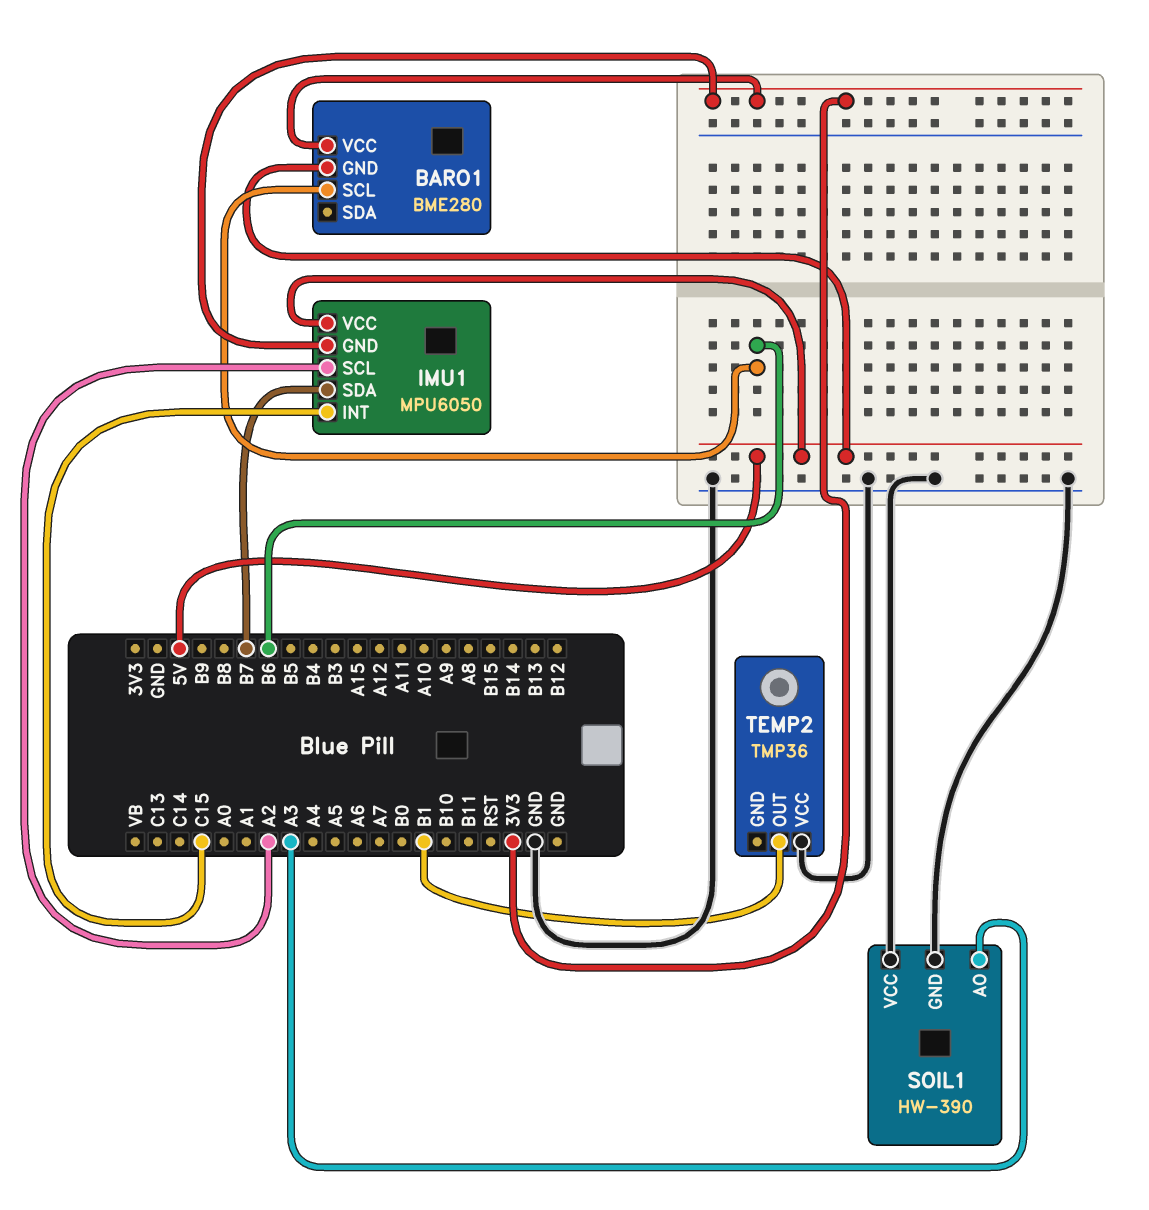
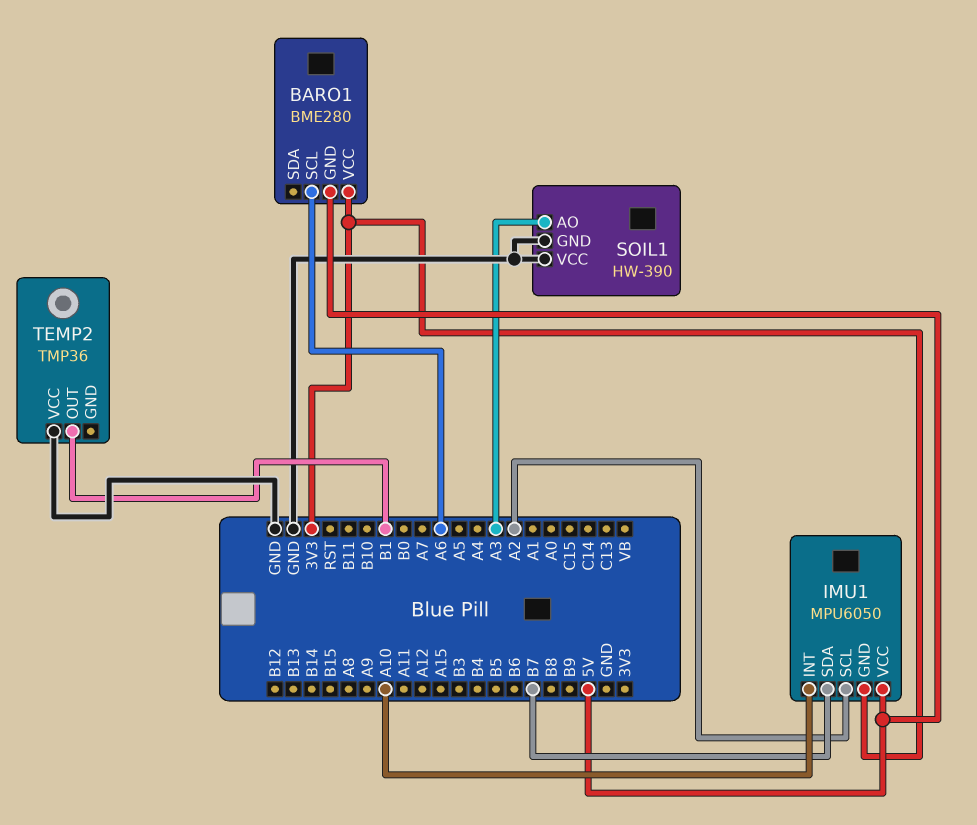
BARO1 pin SCL: B6 -> A6
IMU1 pin INT: C15 -> A10

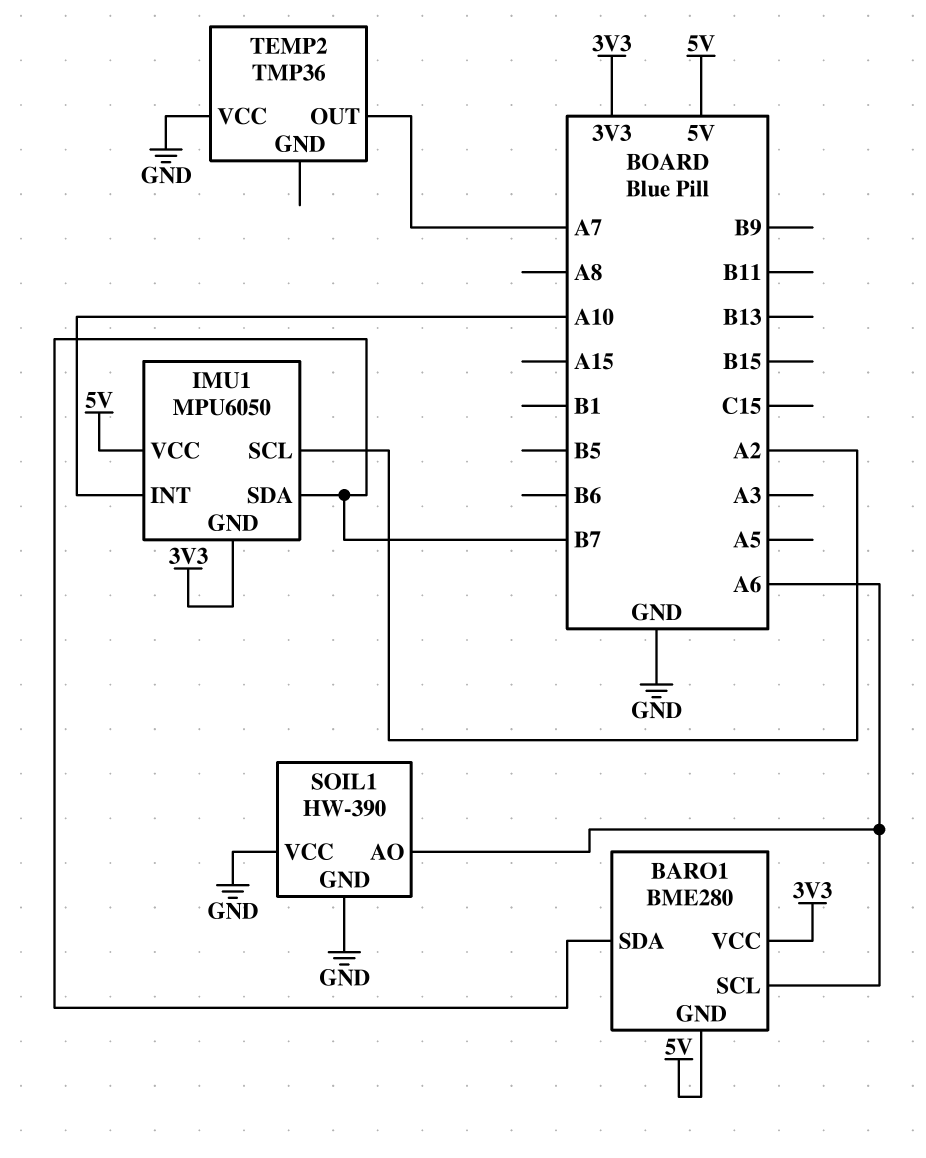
BARO1 pin SDA: none -> B7
SOIL1 pin AO: A3 -> A6
TEMP2 pin OUT: B1 -> A7

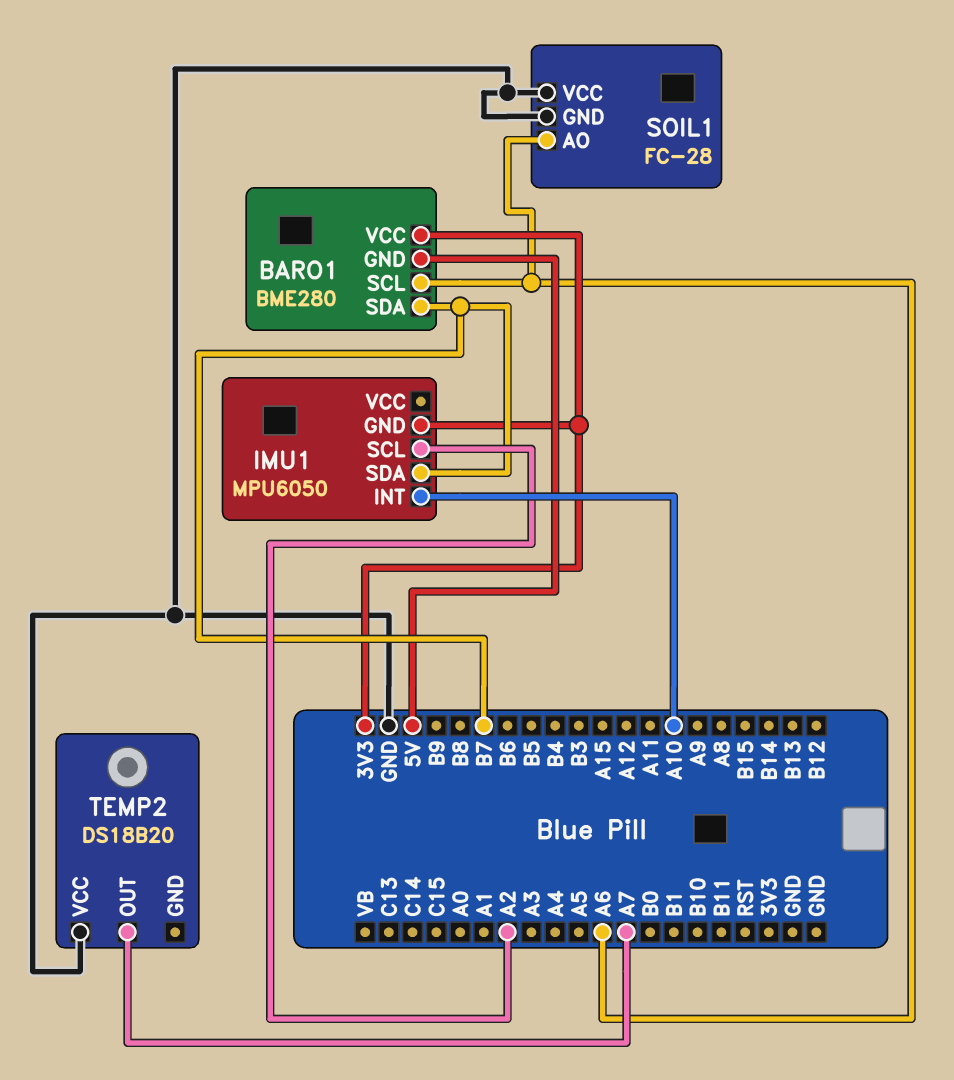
IMU1 pin VCC: 5V -> none
SOIL1: HW-390 -> FC-28
TEMP2: TMP36 -> DS18B20

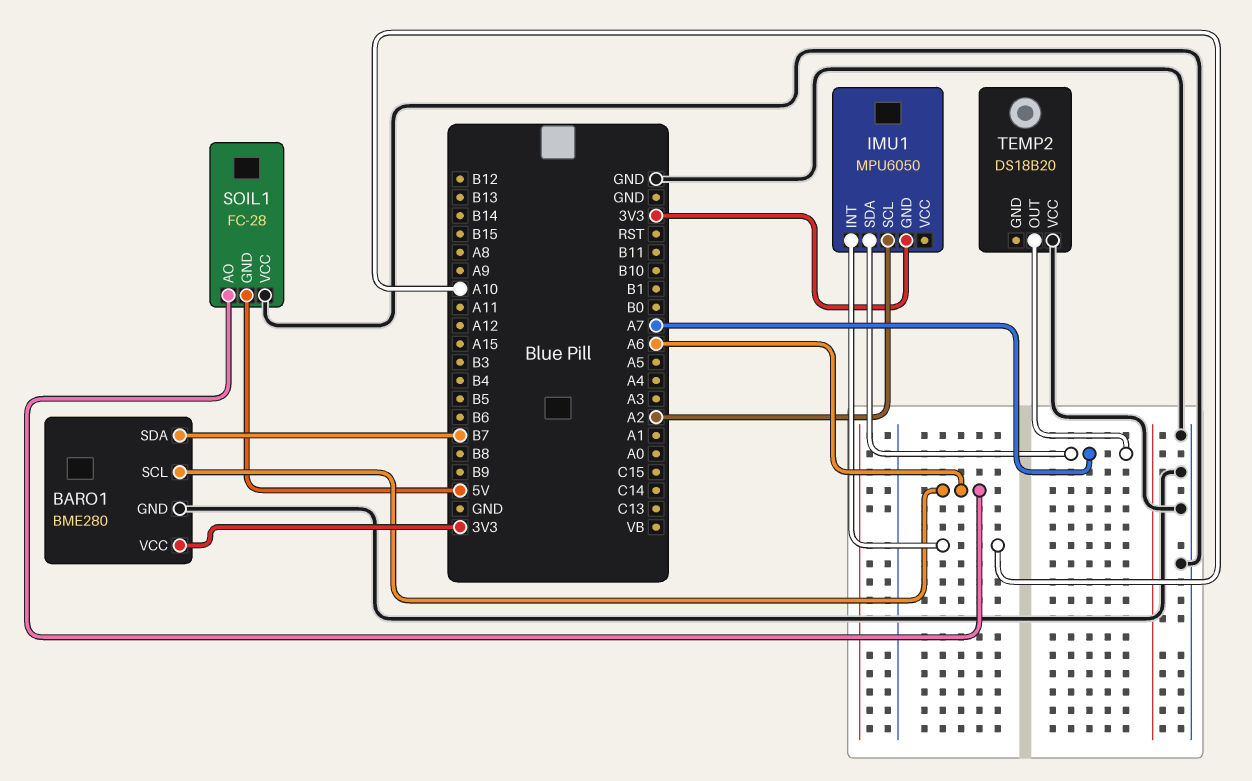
BARO1 pin GND: 5V -> GND
IMU1 pin SDA: B7 -> A7
SOIL1 pin GND: GND -> 5V

